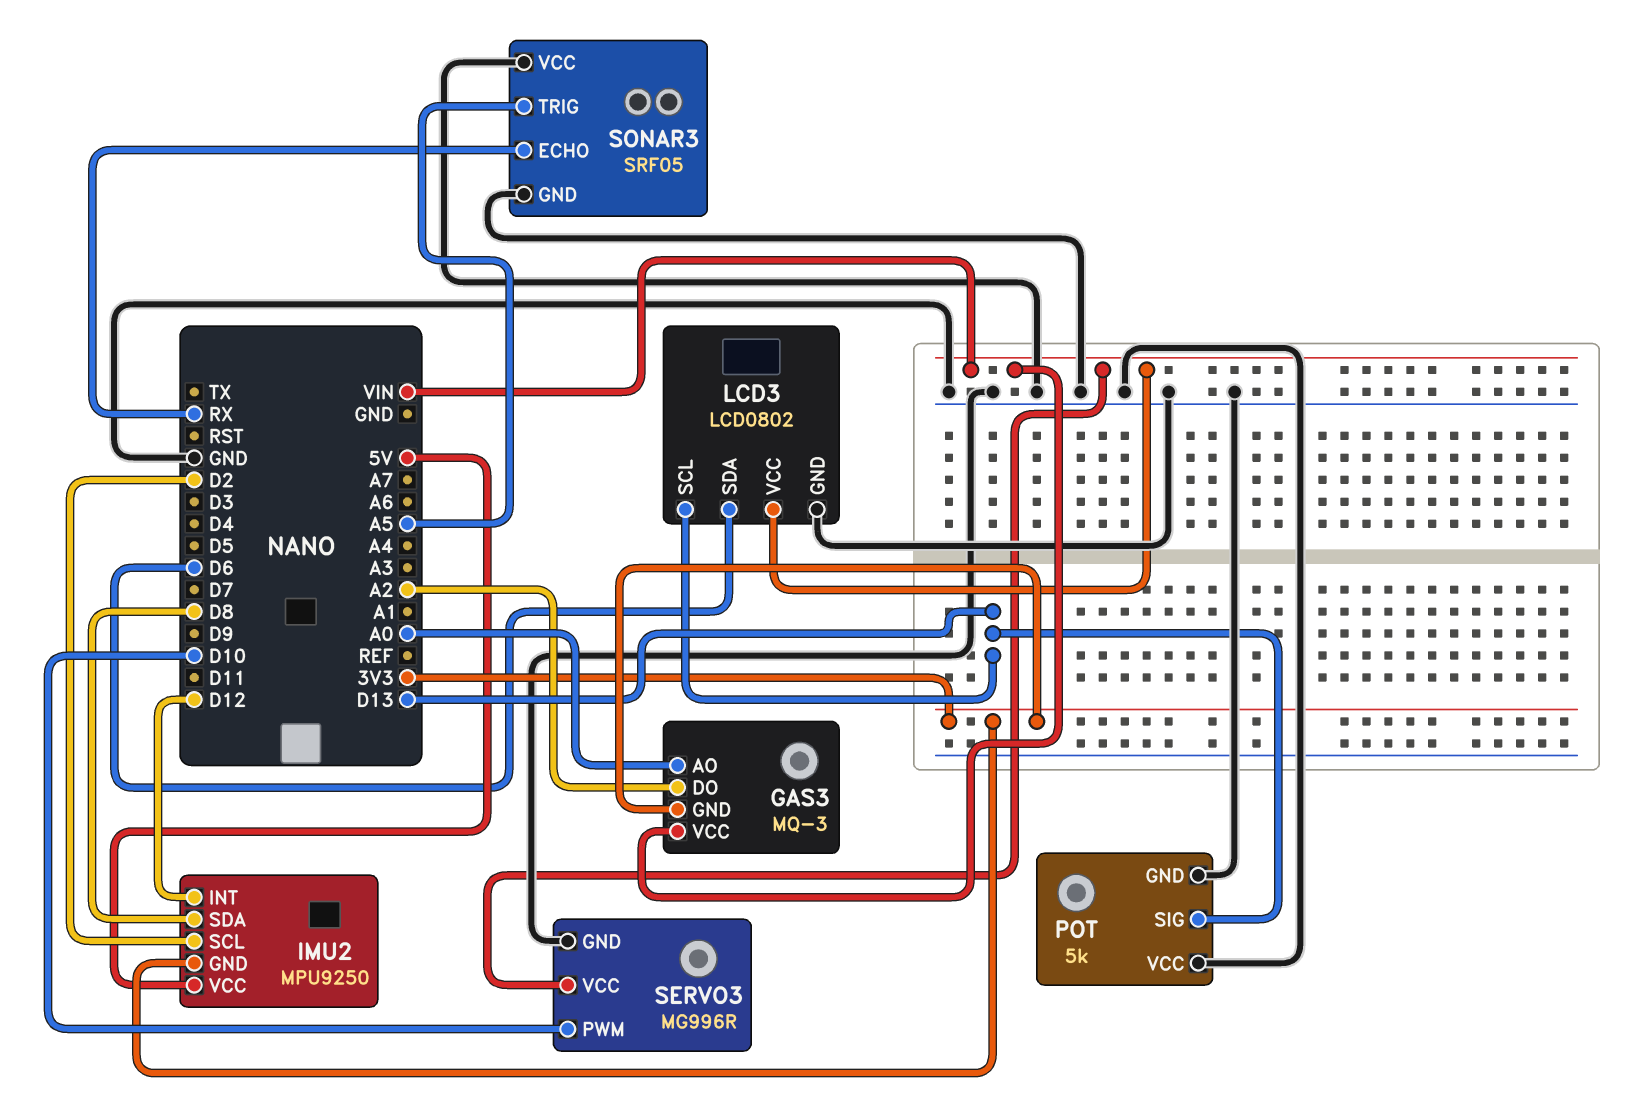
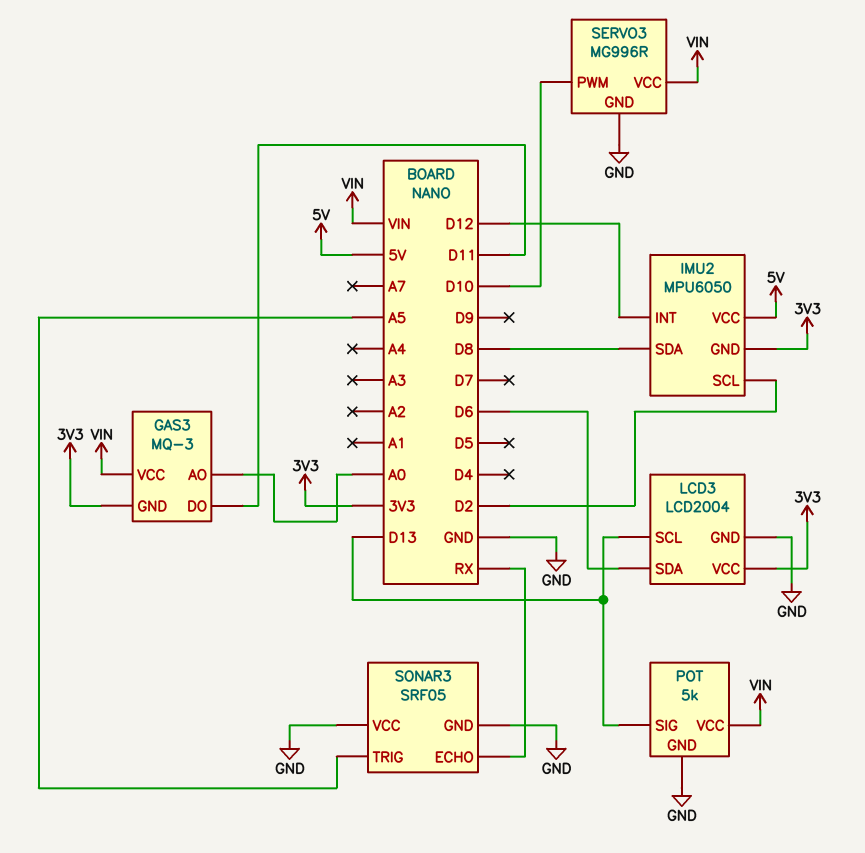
GAS3 pin DO: A2 -> D11
IMU2: MPU9250 -> MPU6050
LCD3: LCD0802 -> LCD2004
LCD3 pin VCC: VIN -> 3V3
POT pin VCC: GND -> VIN

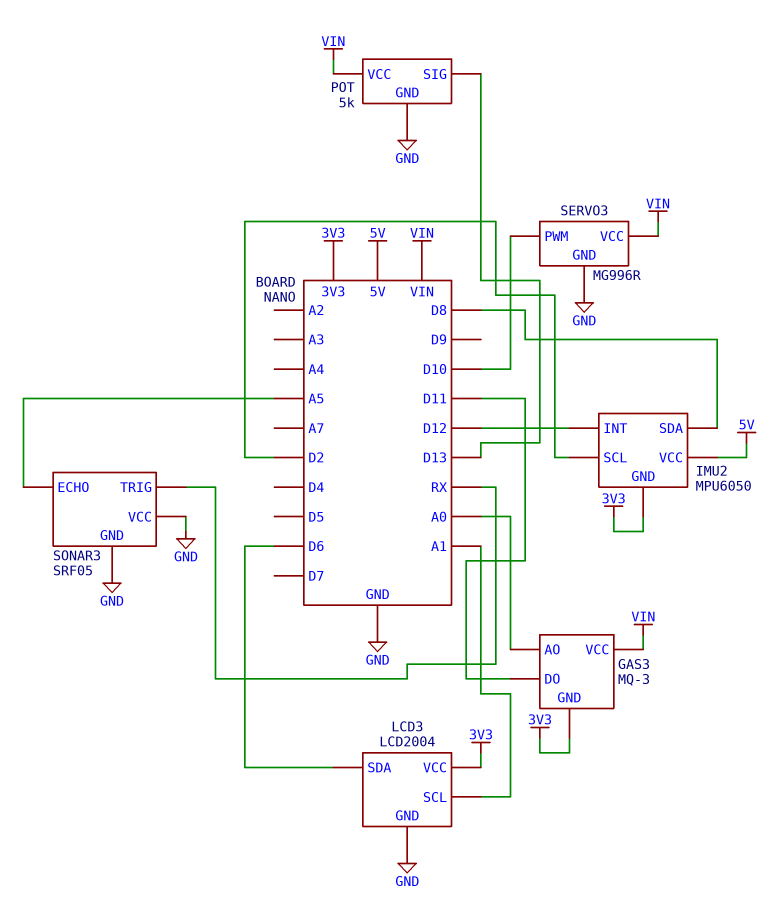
LCD3 pin SCL: D13 -> A1
SONAR3 pin ECHO: RX -> A5
SONAR3 pin TRIG: A5 -> RX

